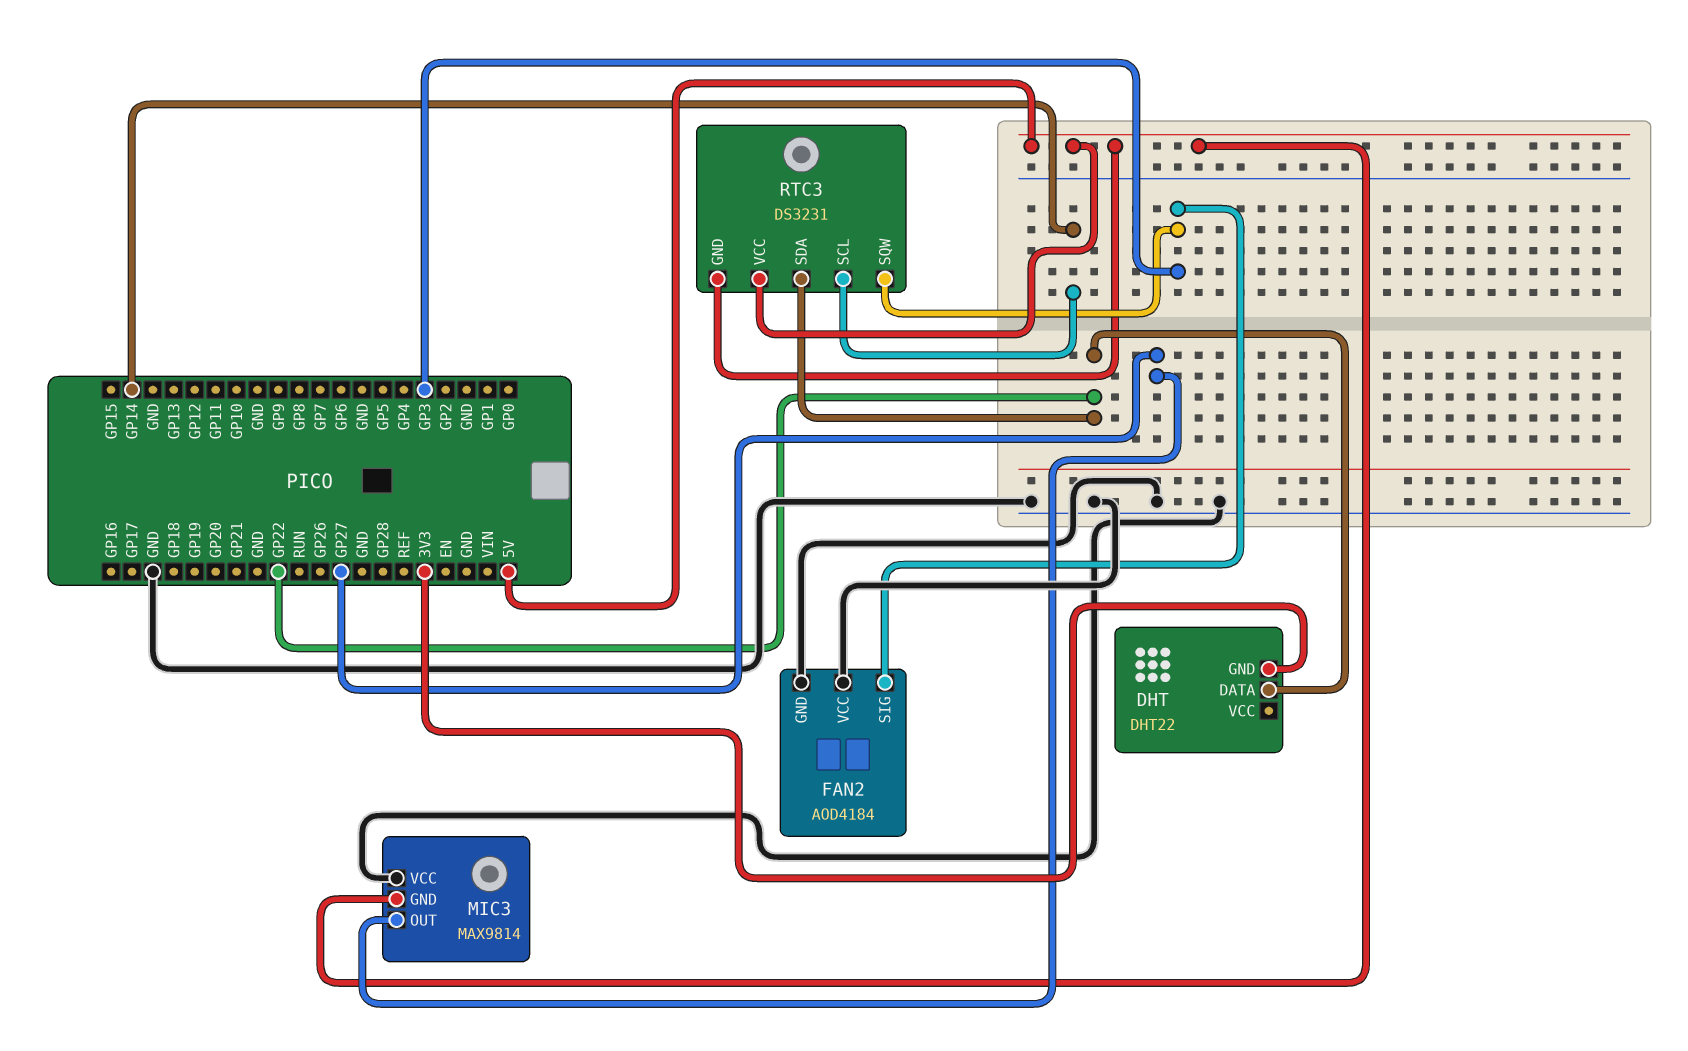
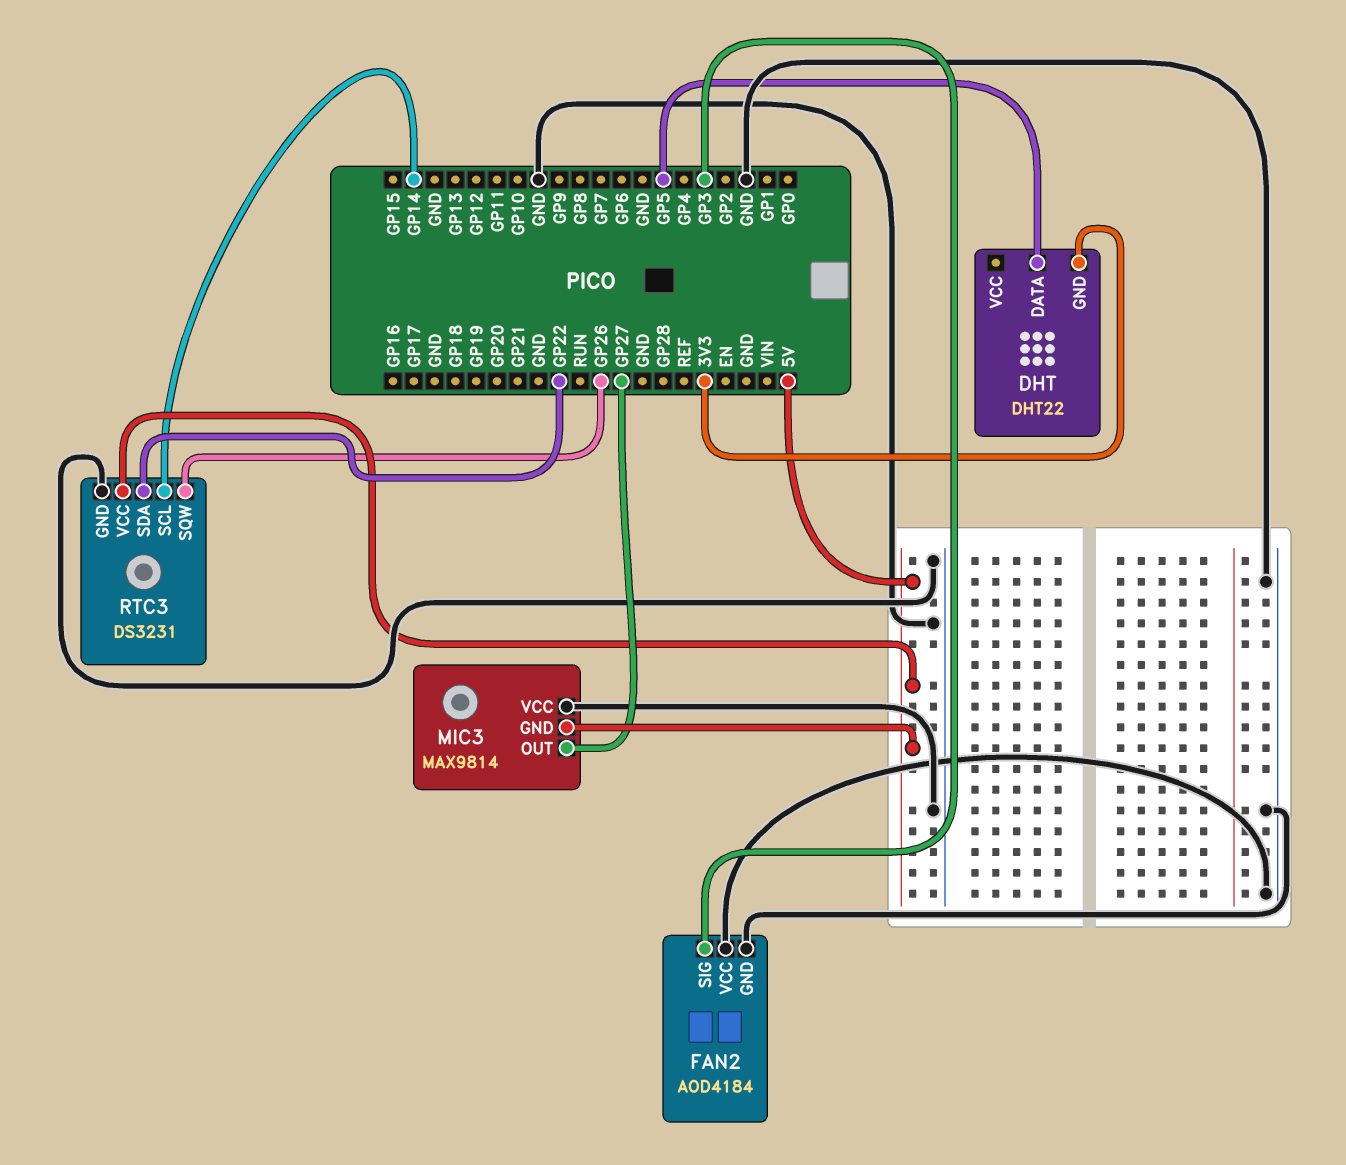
DHT pin DATA: GP22 -> GP5
RTC3 pin GND: 5V -> GND
RTC3 pin SQW: GP3 -> GP26

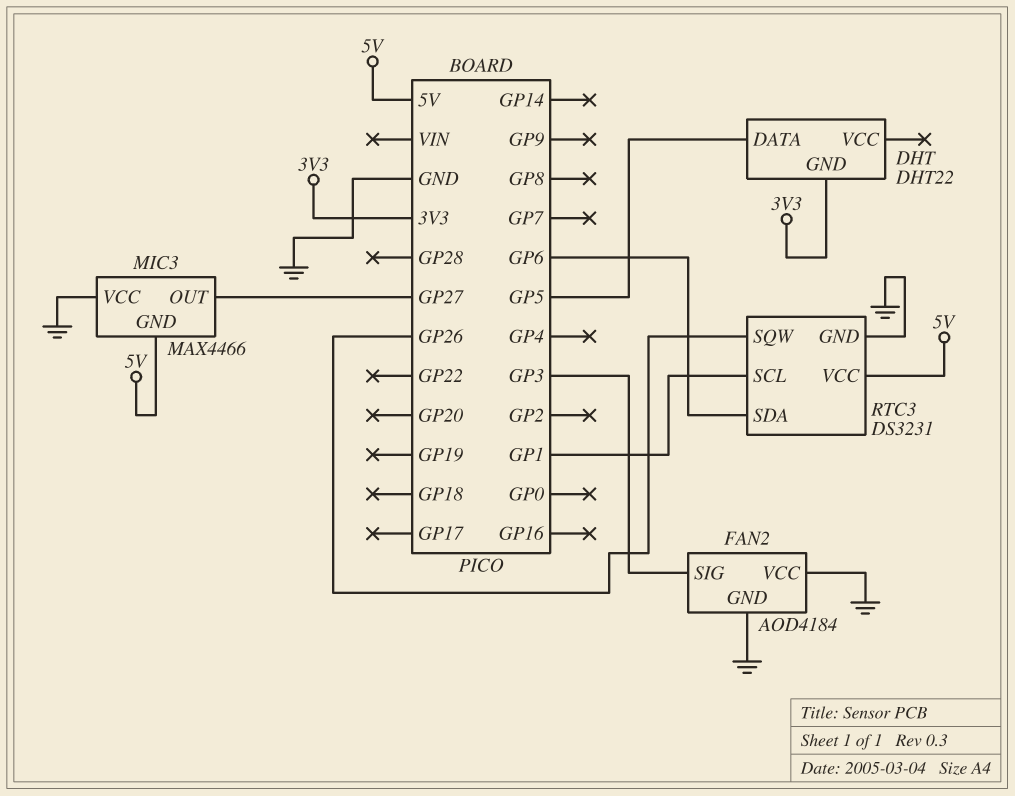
MIC3: MAX9814 -> MAX4466
RTC3 pin SCL: GP14 -> GP1
RTC3 pin SDA: GP22 -> GP6

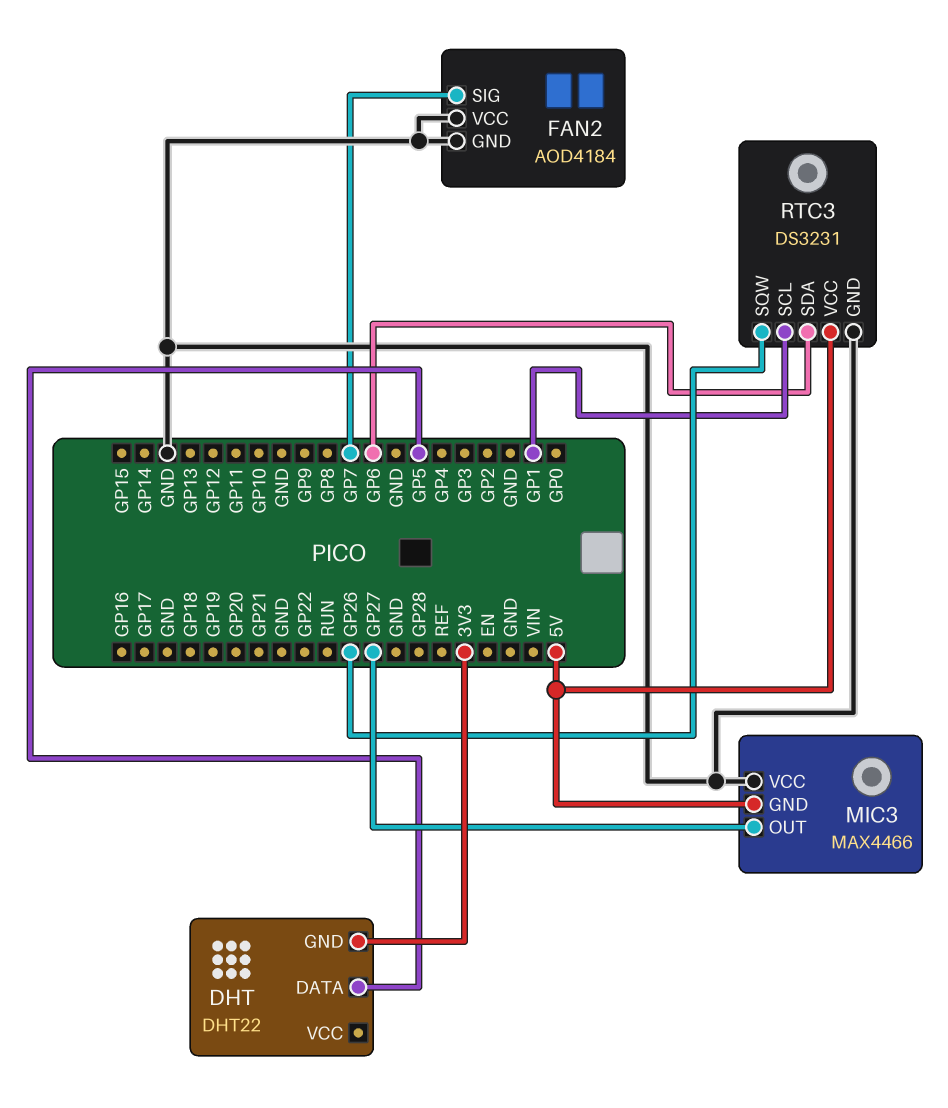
FAN2 pin SIG: GP3 -> GP7

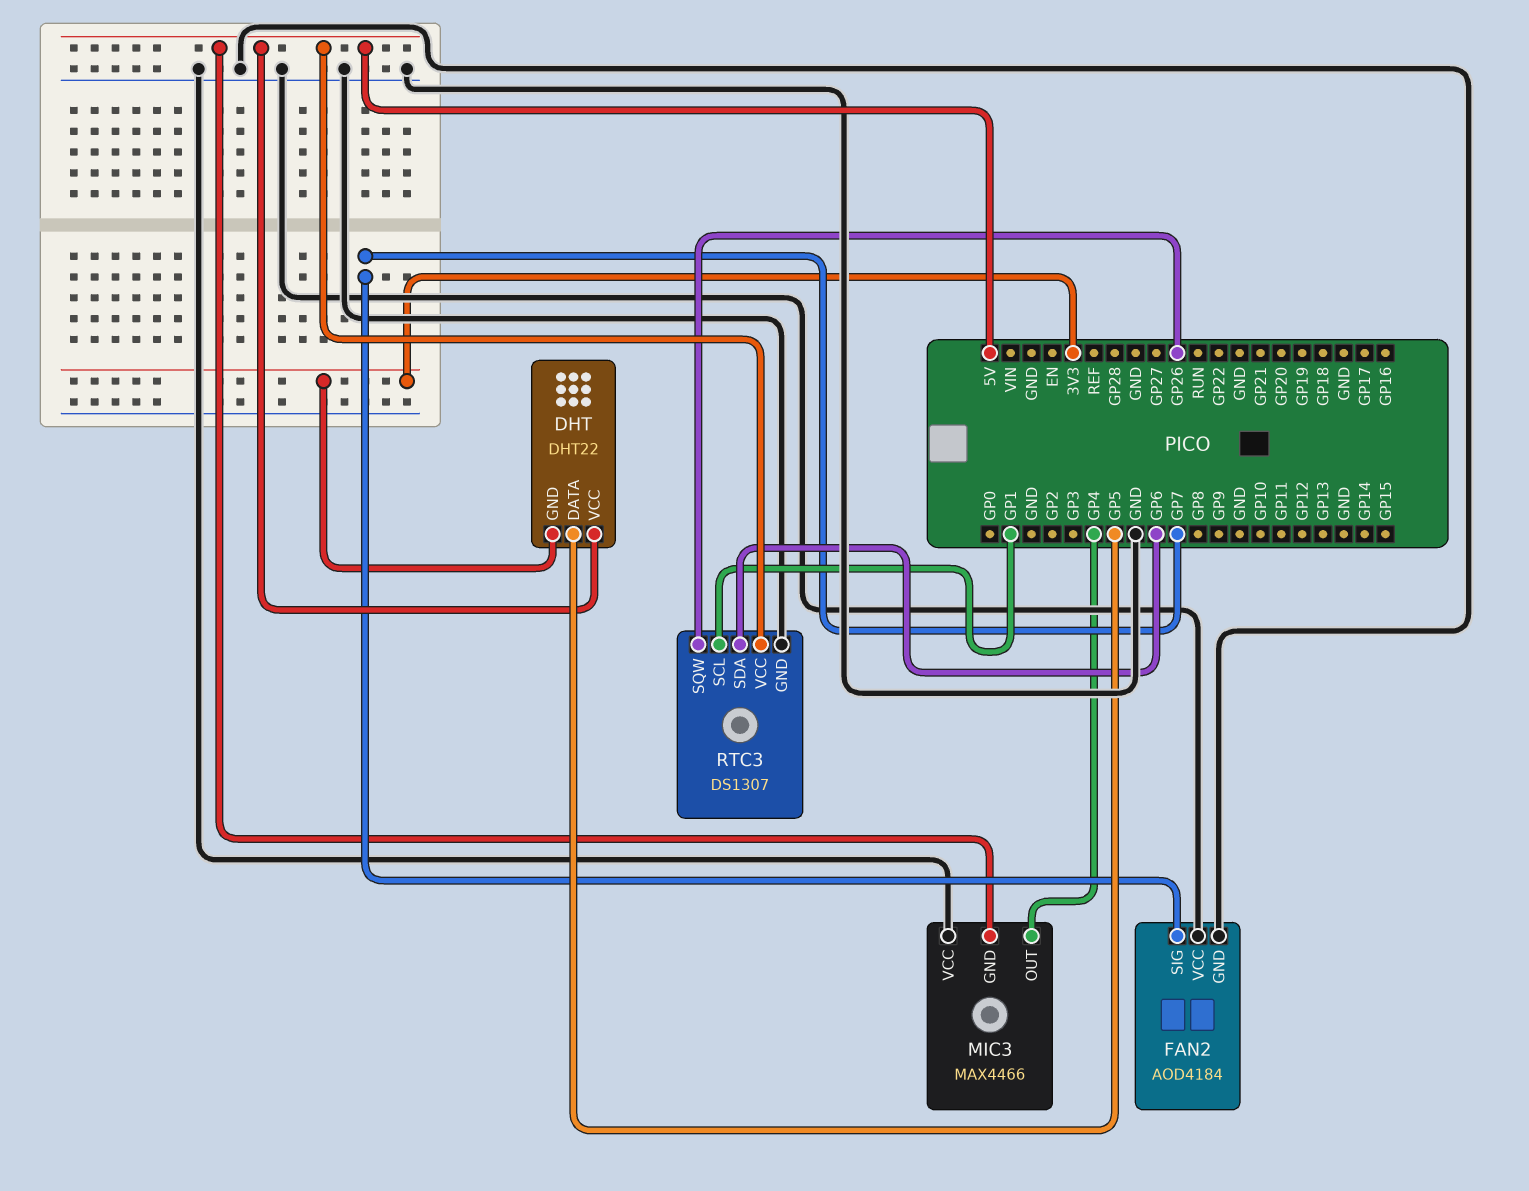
DHT pin VCC: none -> 5V
MIC3 pin OUT: GP27 -> GP4
RTC3: DS3231 -> DS1307

